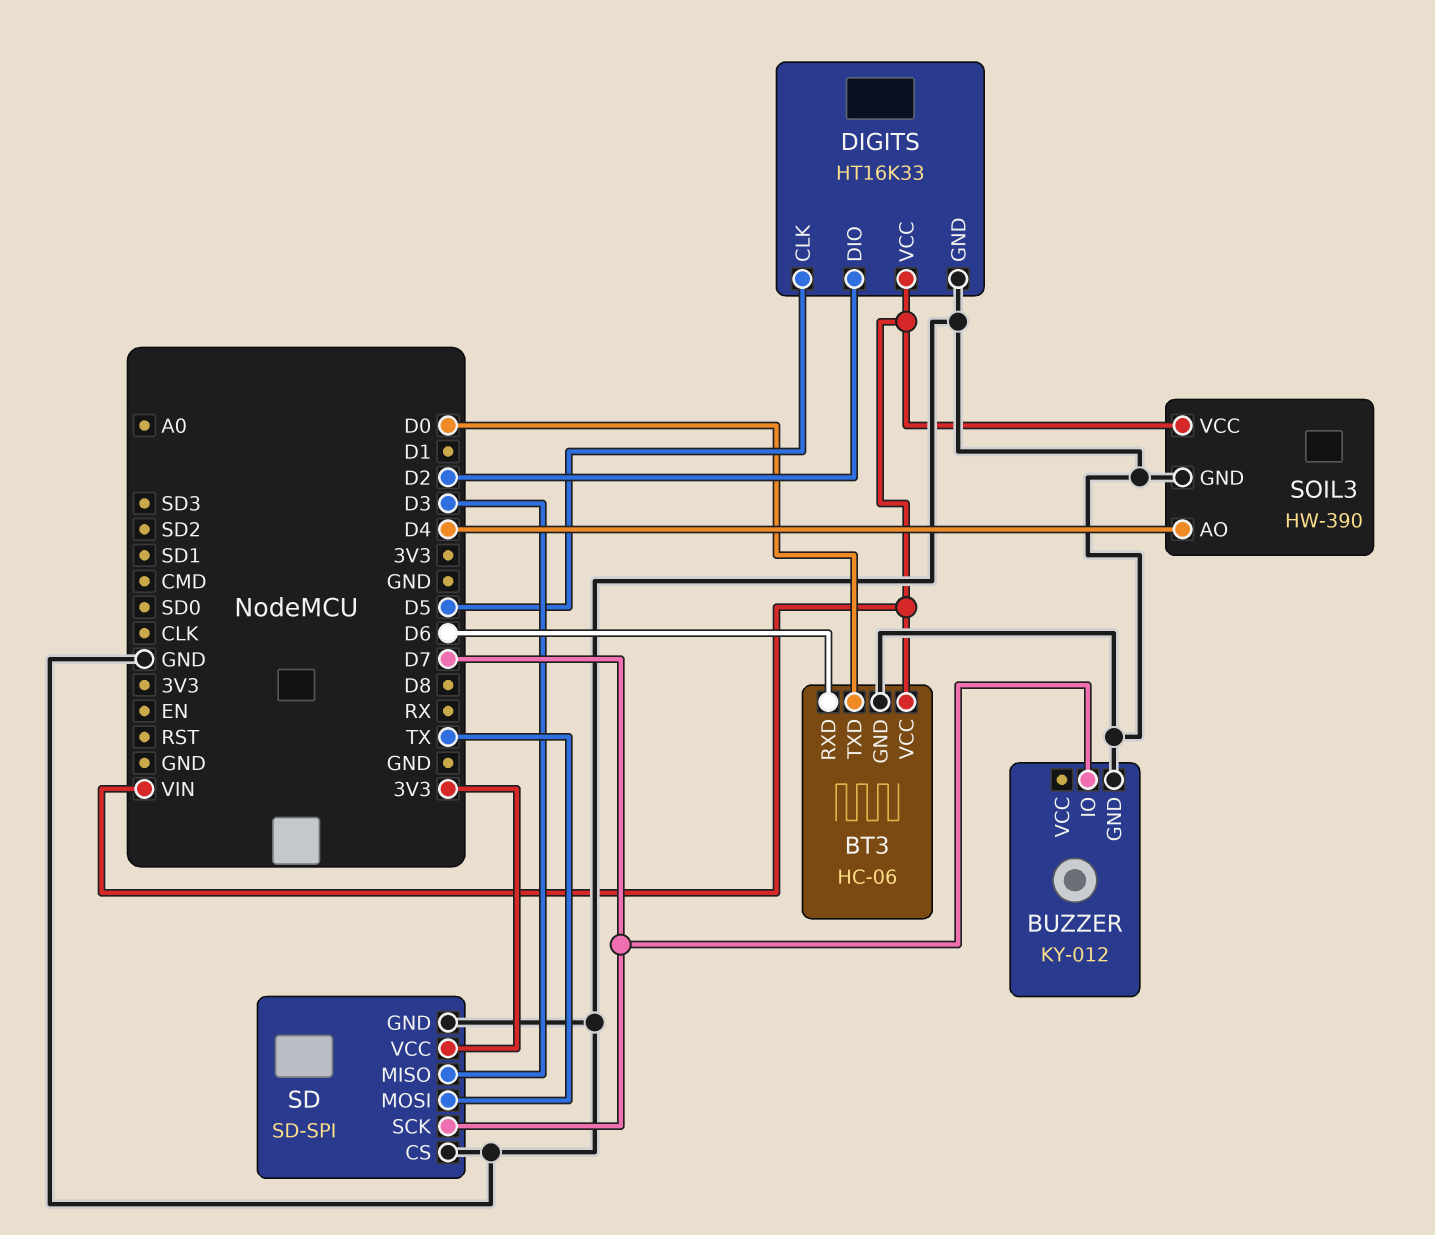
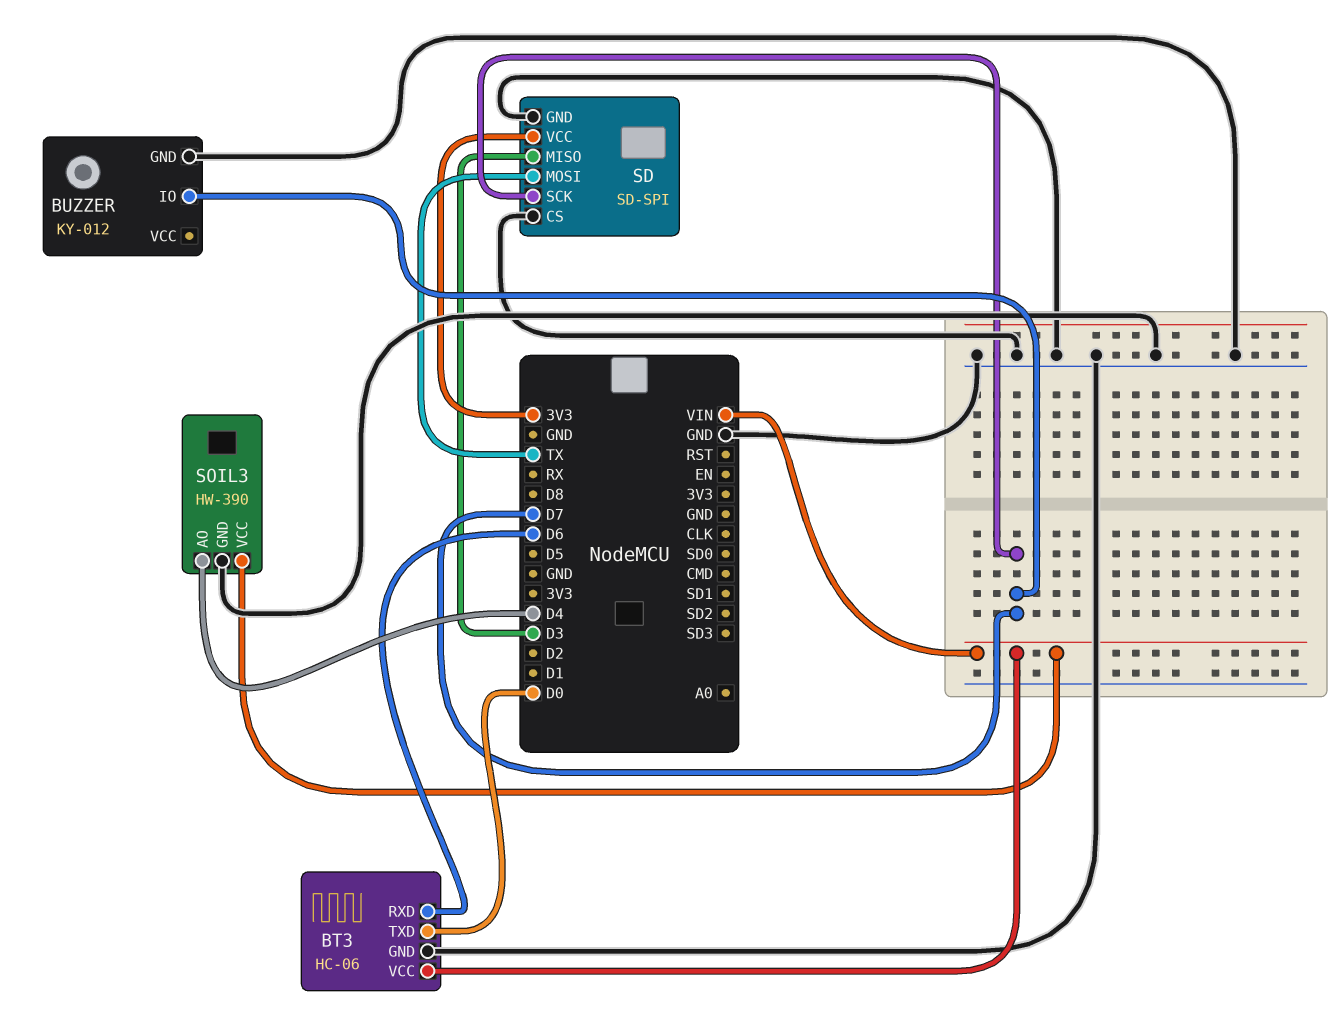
DIGITS: HT16K33 -> none
DIGITS pin CLK: D5 -> none
DIGITS pin DIO: D2 -> none
DIGITS pin GND: GND -> none
DIGITS pin VCC: VIN -> none

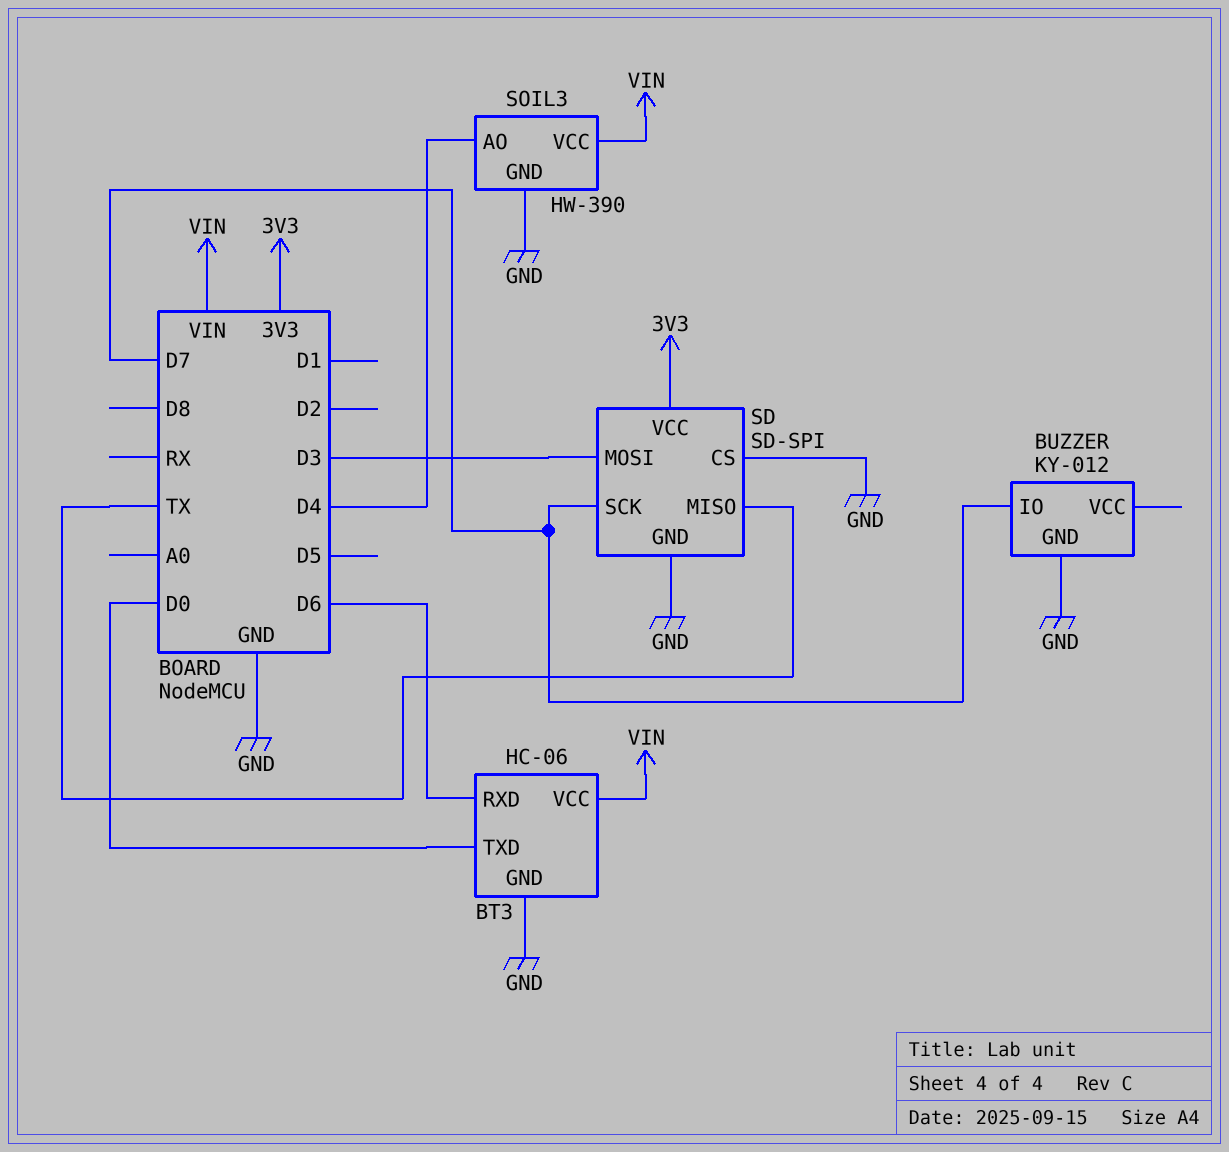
SD pin MISO: D3 -> TX
SD pin MOSI: TX -> D3

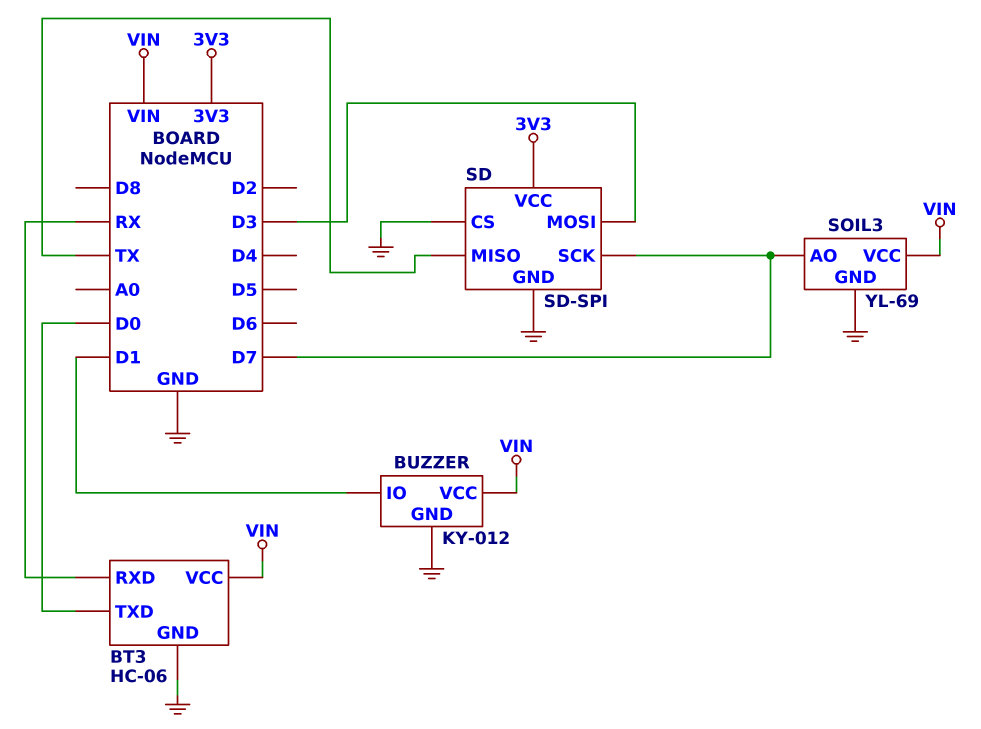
BT3 pin RXD: D6 -> RX
BUZZER pin IO: D7 -> D1
BUZZER pin VCC: none -> VIN
SOIL3: HW-390 -> YL-69
SOIL3 pin AO: D4 -> D7

